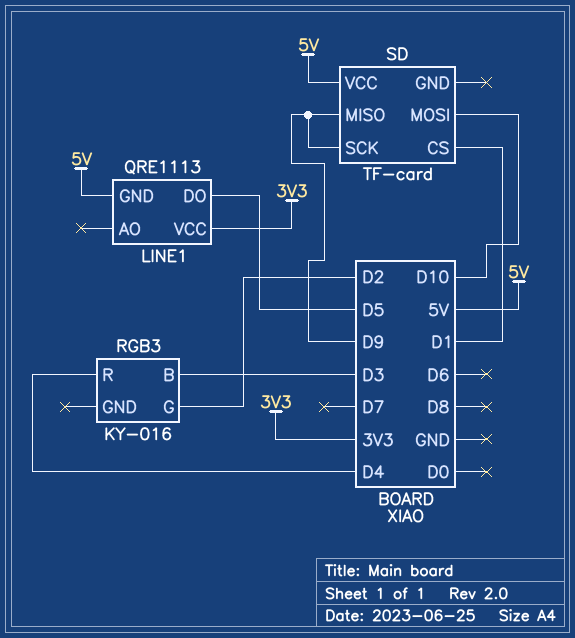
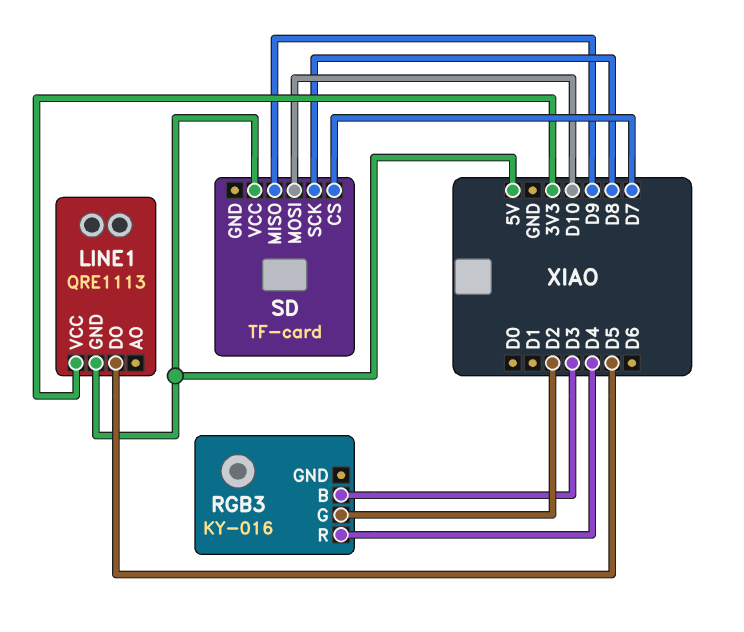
SD pin CS: D1 -> D7
SD pin SCK: D9 -> D8

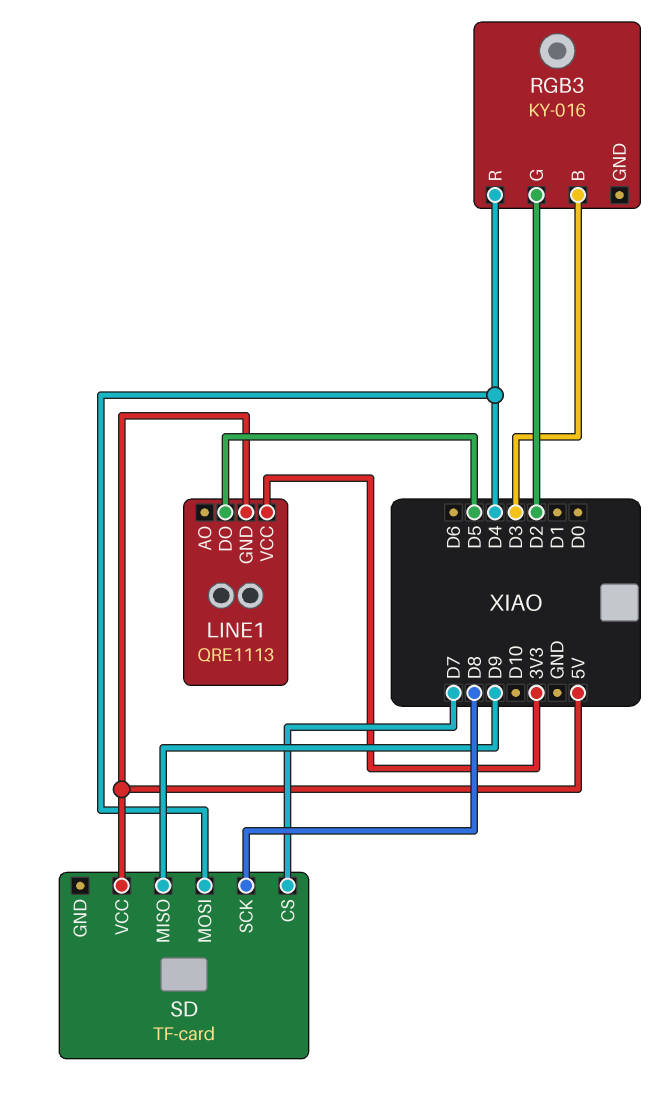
SD pin MOSI: D10 -> D4

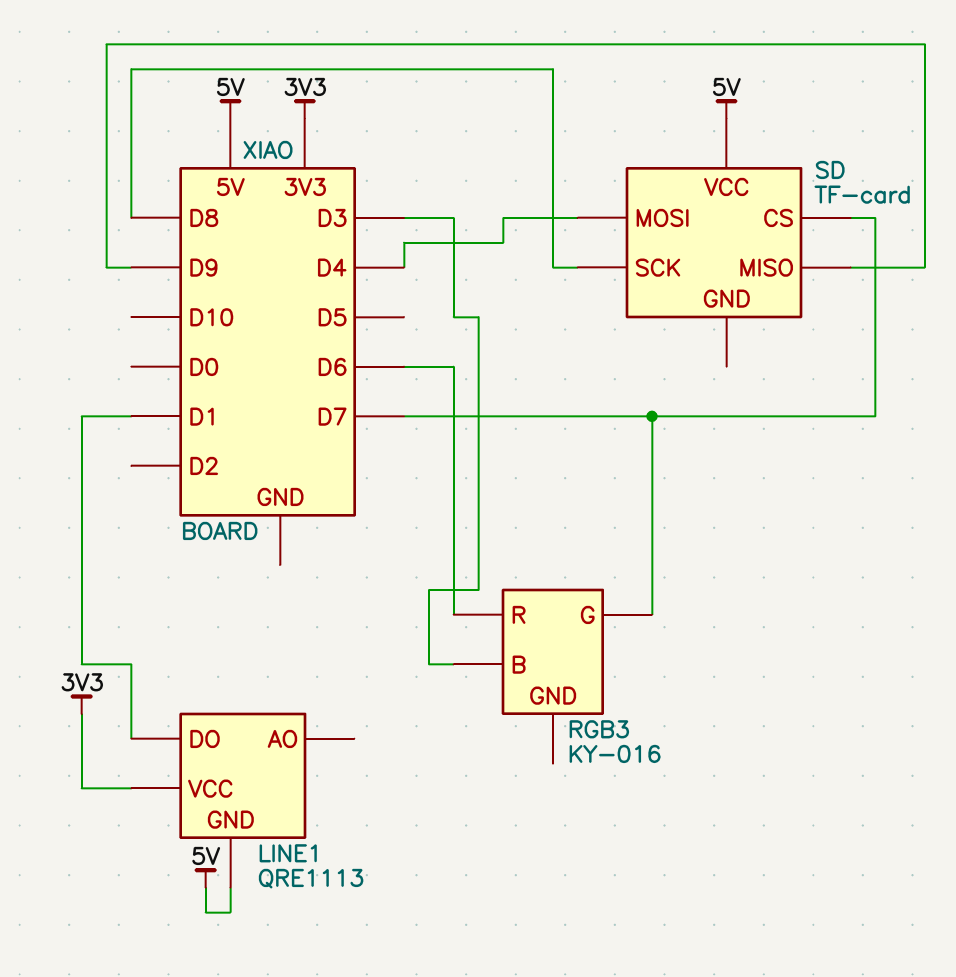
LINE1 pin DO: D5 -> D1
RGB3 pin G: D2 -> D7
RGB3 pin R: D4 -> D6

